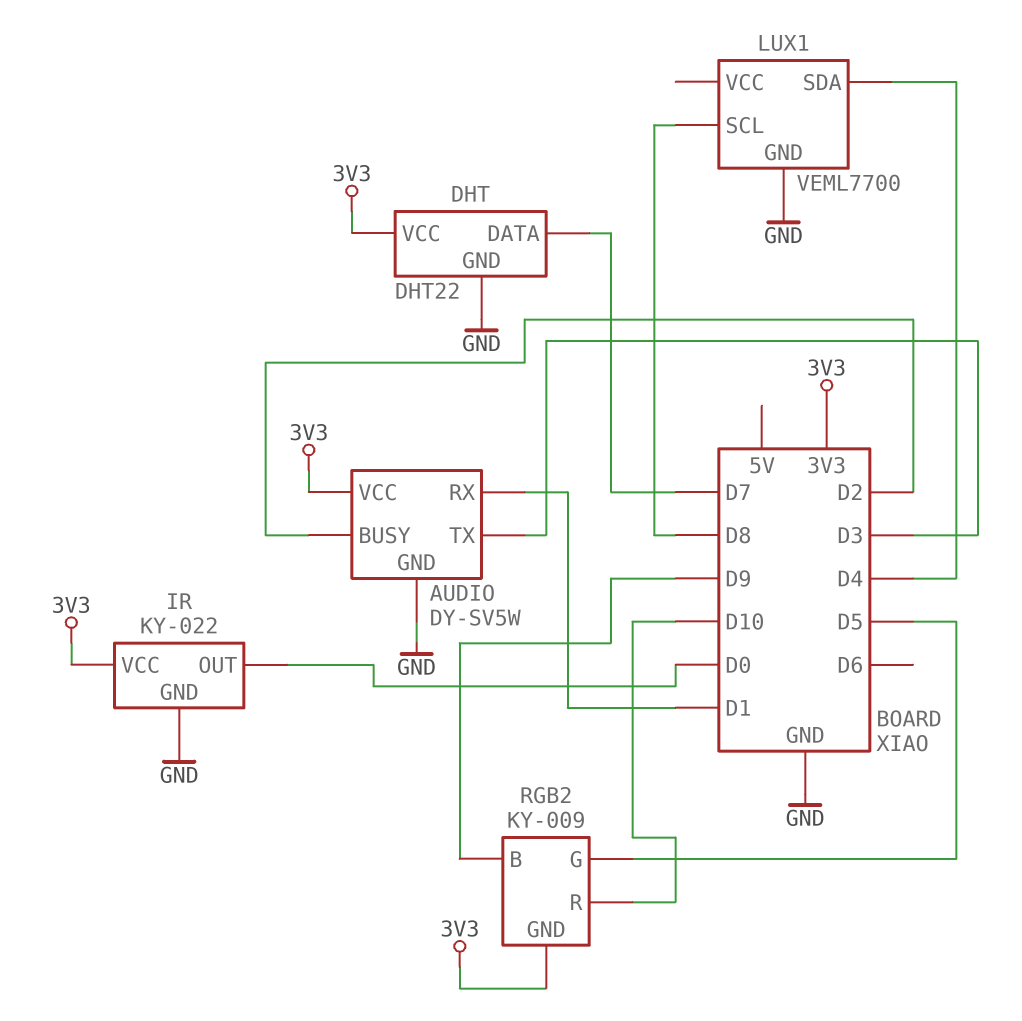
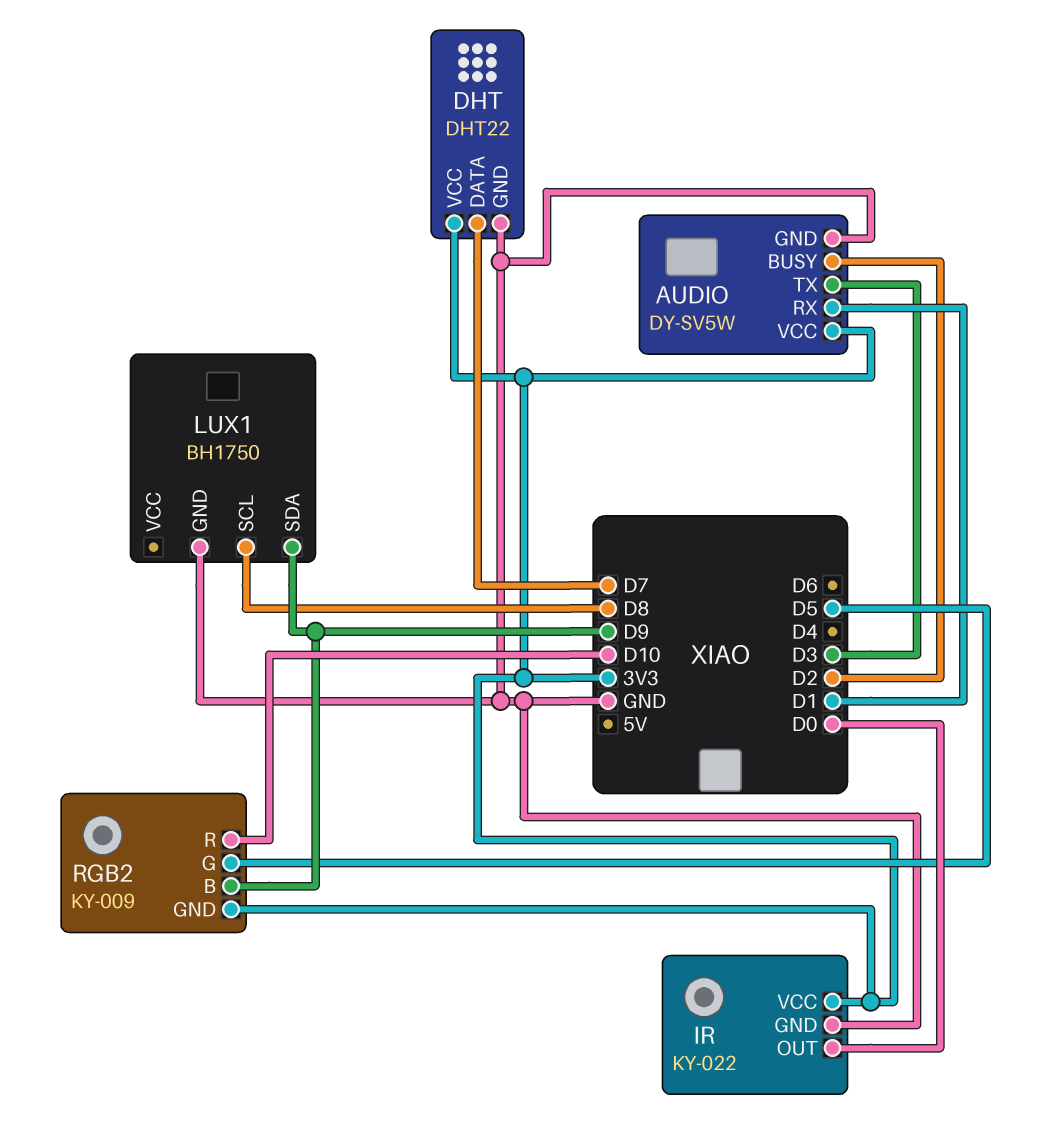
LUX1: VEML7700 -> BH1750
LUX1 pin SDA: D4 -> D9

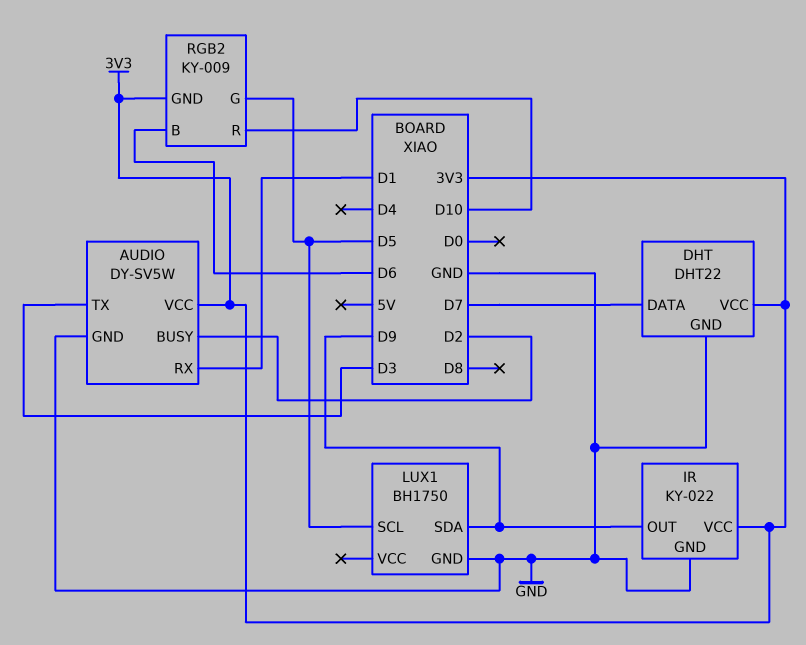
IR pin OUT: D0 -> D9
LUX1 pin SCL: D8 -> D5
RGB2 pin B: D9 -> D6

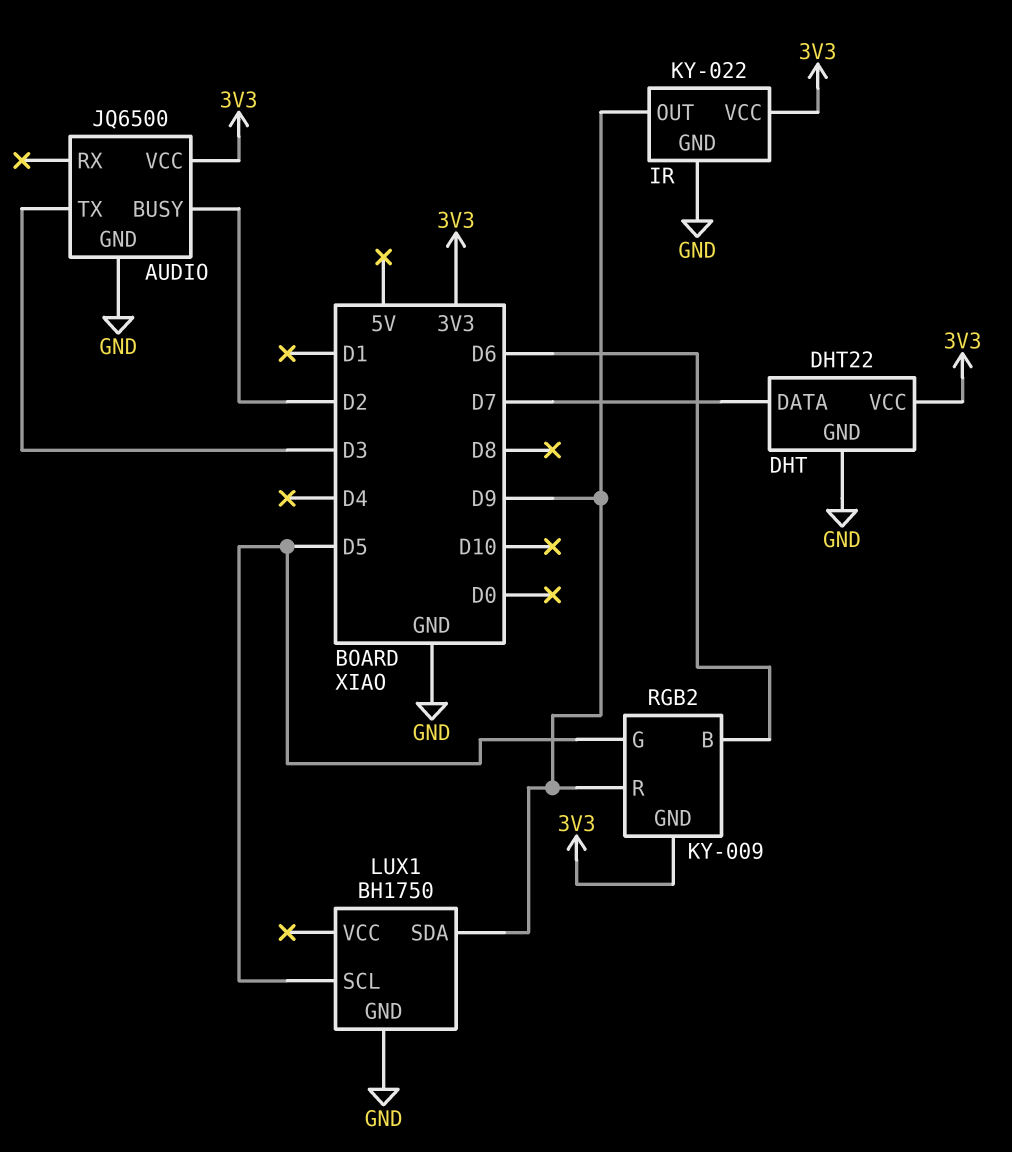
AUDIO: DY-SV5W -> JQ6500
AUDIO pin RX: D1 -> none
RGB2 pin R: D10 -> D9

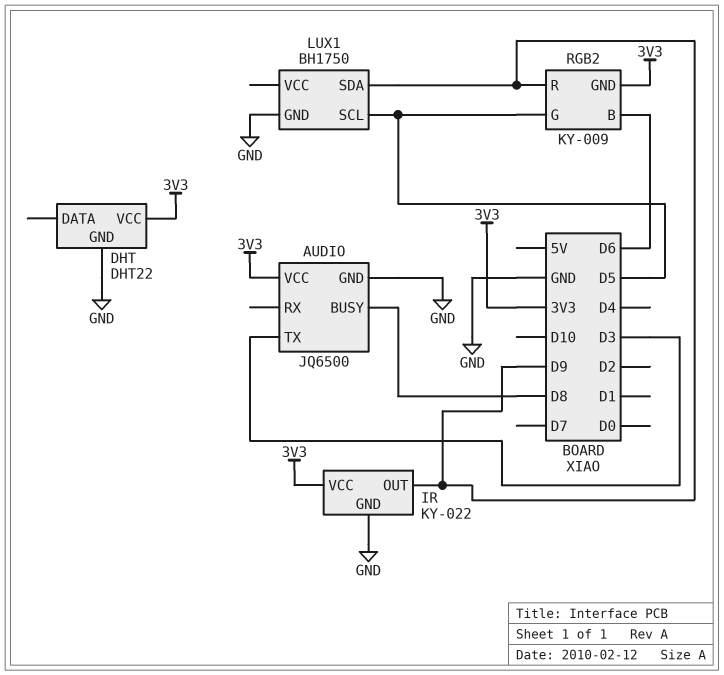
AUDIO pin BUSY: D2 -> D8
DHT pin DATA: D7 -> none

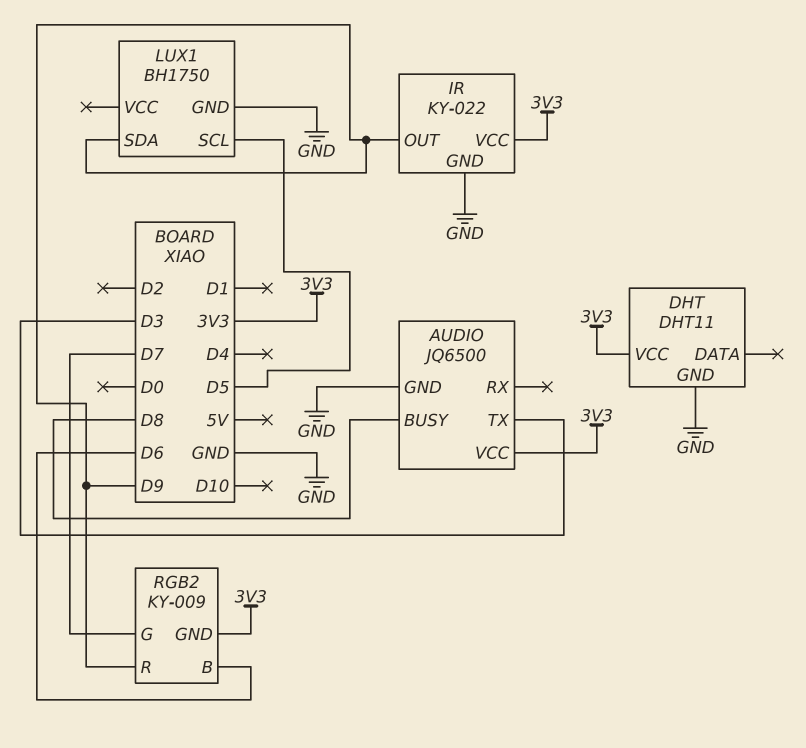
DHT: DHT22 -> DHT11
RGB2 pin G: D5 -> D7

